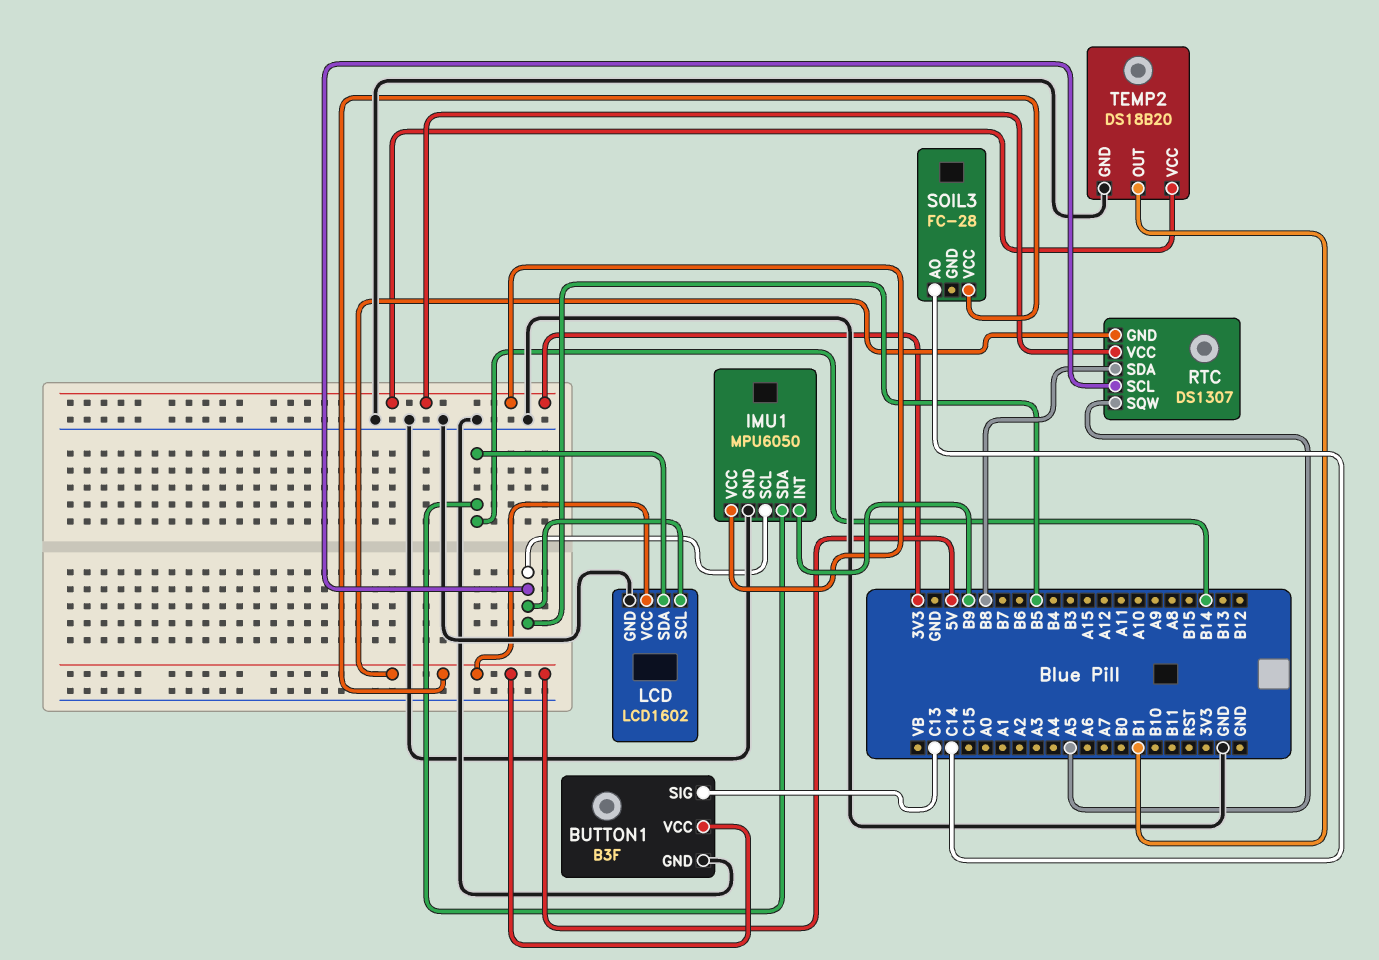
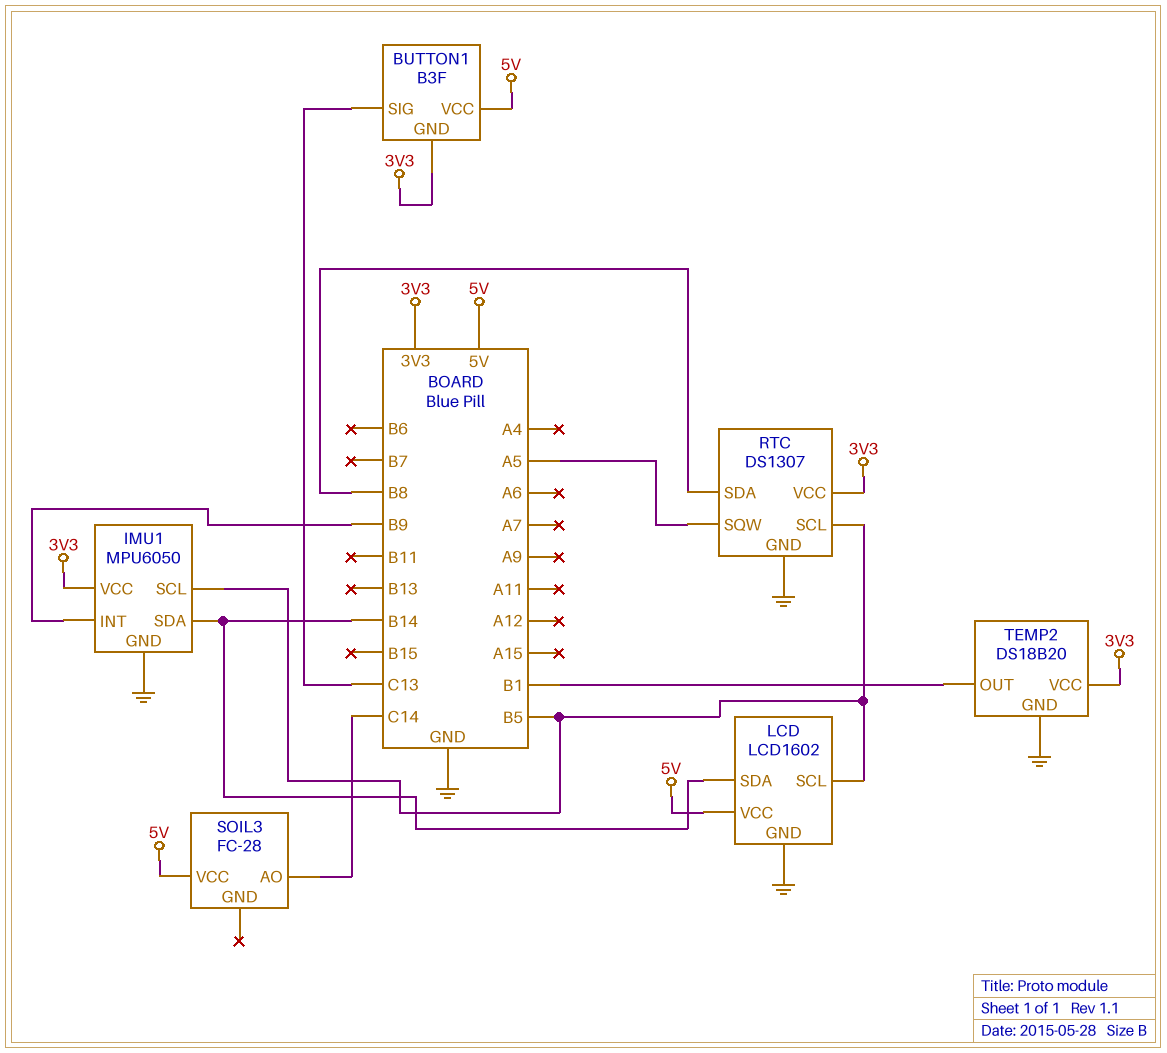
BUTTON1 pin GND: GND -> 3V3
RTC pin GND: 5V -> GND

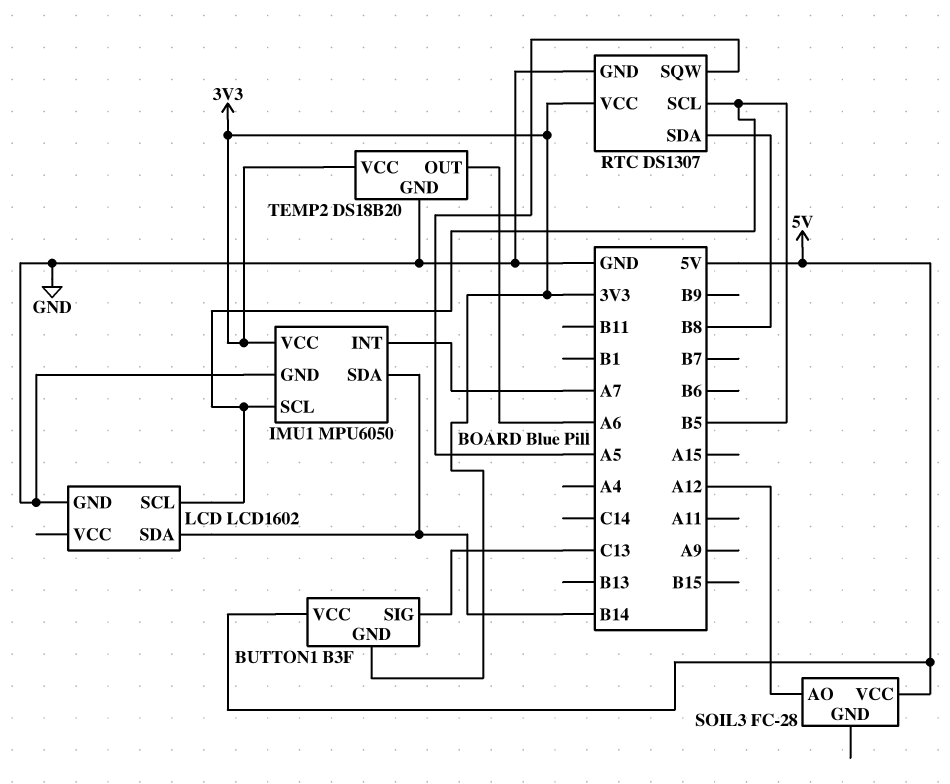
IMU1 pin INT: B9 -> A7
LCD pin VCC: 5V -> none
SOIL3 pin AO: C14 -> A12
TEMP2 pin OUT: B1 -> A6

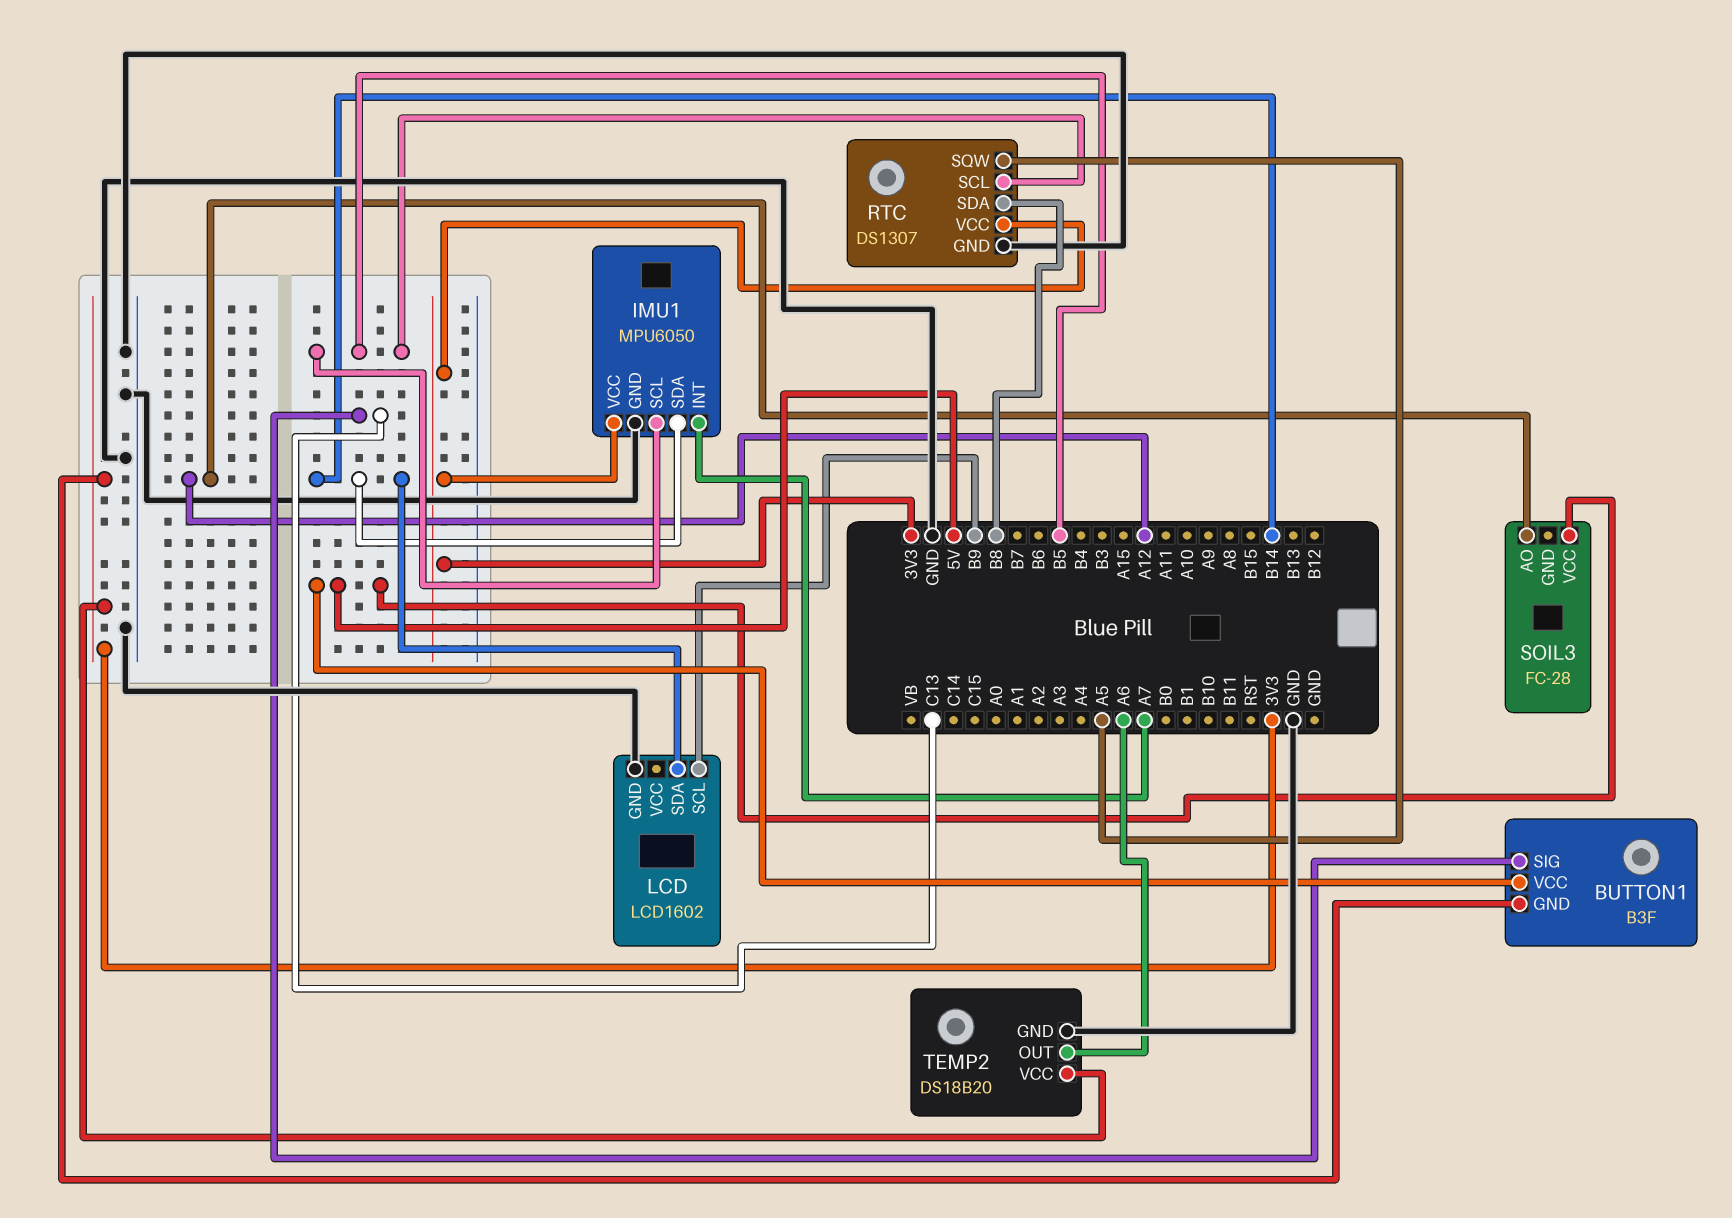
LCD pin SCL: B5 -> B9

